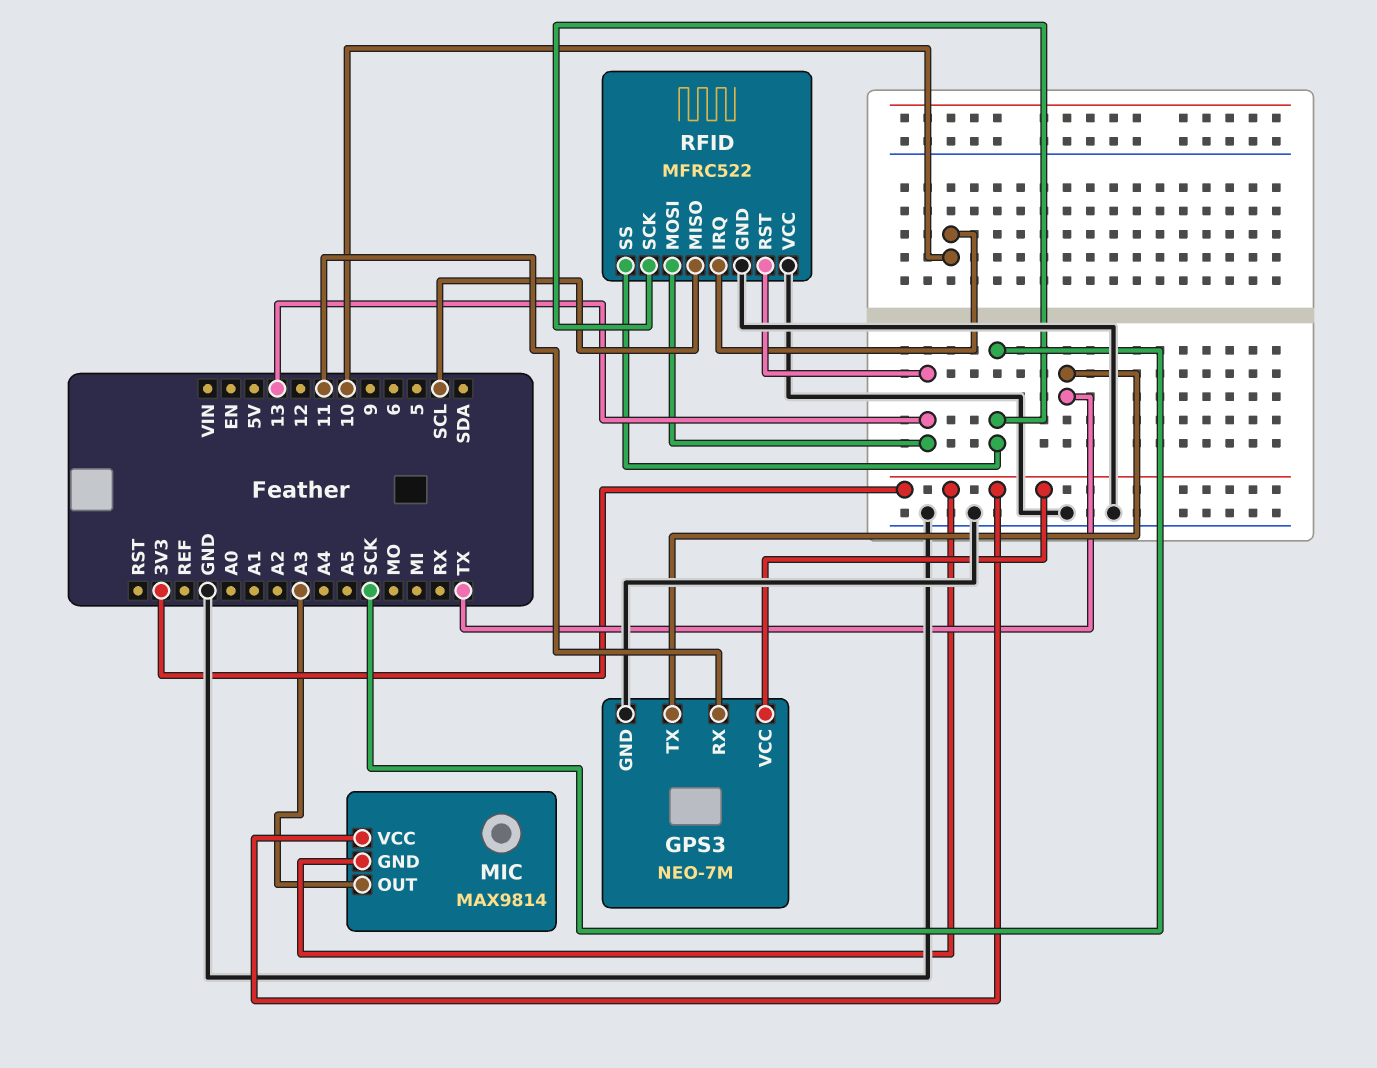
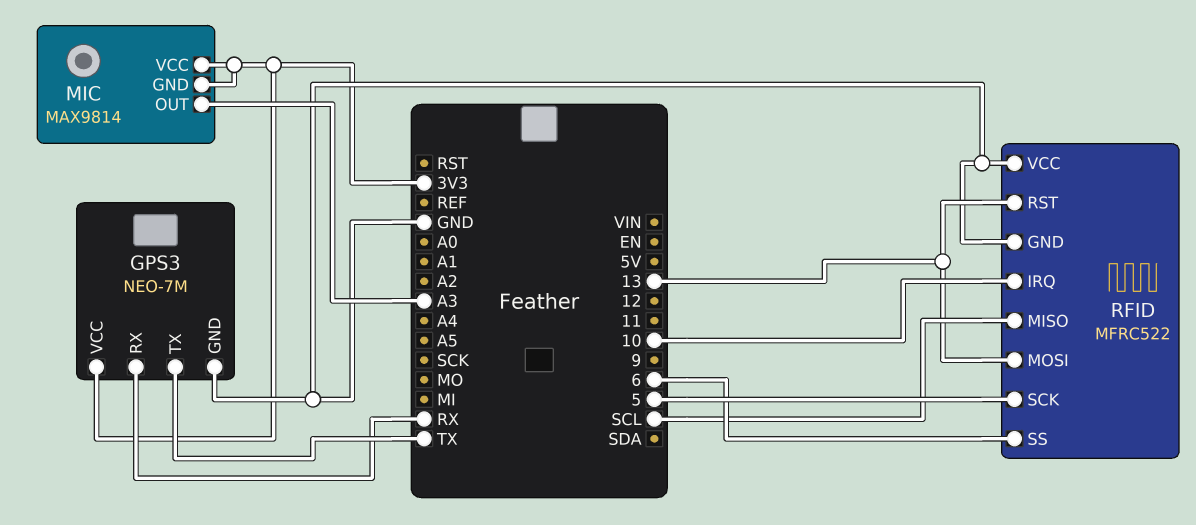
GPS3 pin RX: 11 -> RX
RFID pin SCK: SCK -> 5
RFID pin SS: SCK -> 6

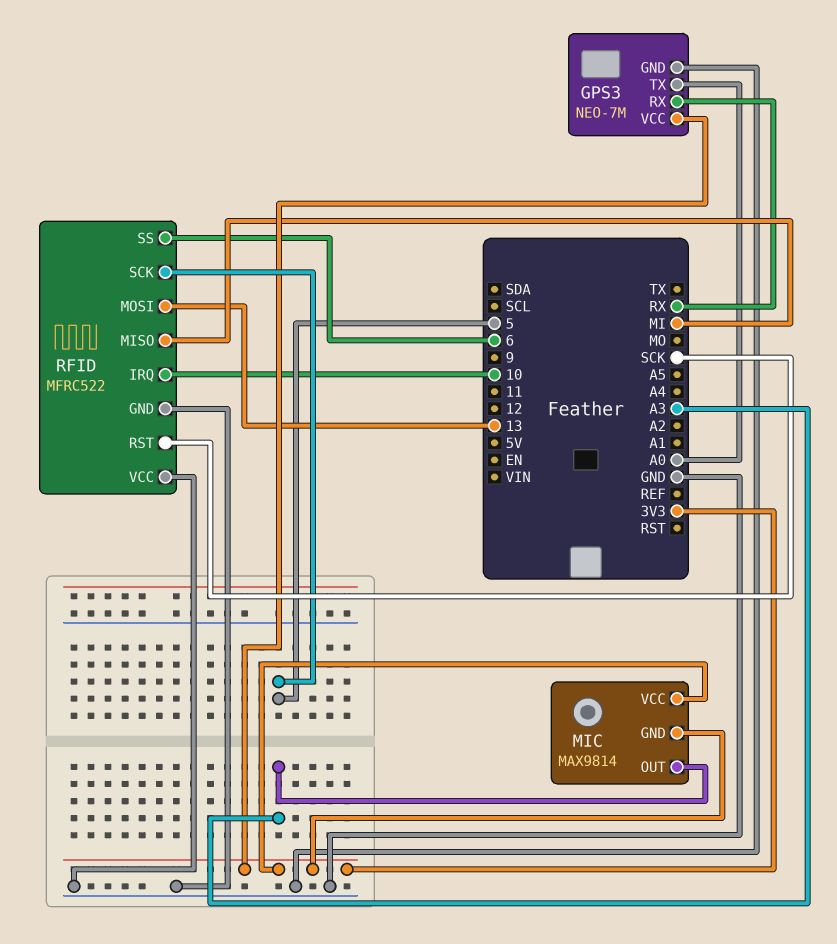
GPS3 pin TX: TX -> A0
RFID pin MISO: SCL -> MI
RFID pin RST: 13 -> SCK

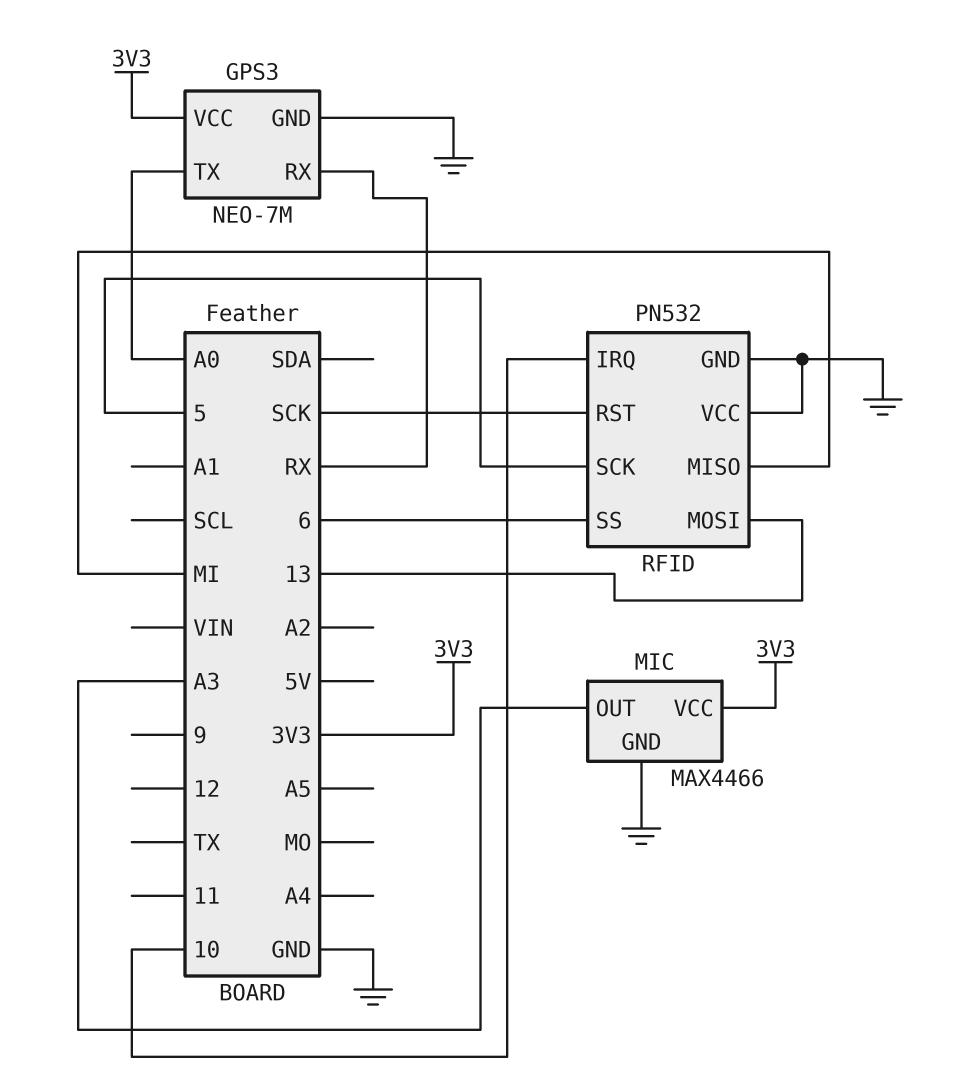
MIC: MAX9814 -> MAX4466
MIC pin GND: 3V3 -> GND
RFID: MFRC522 -> PN532

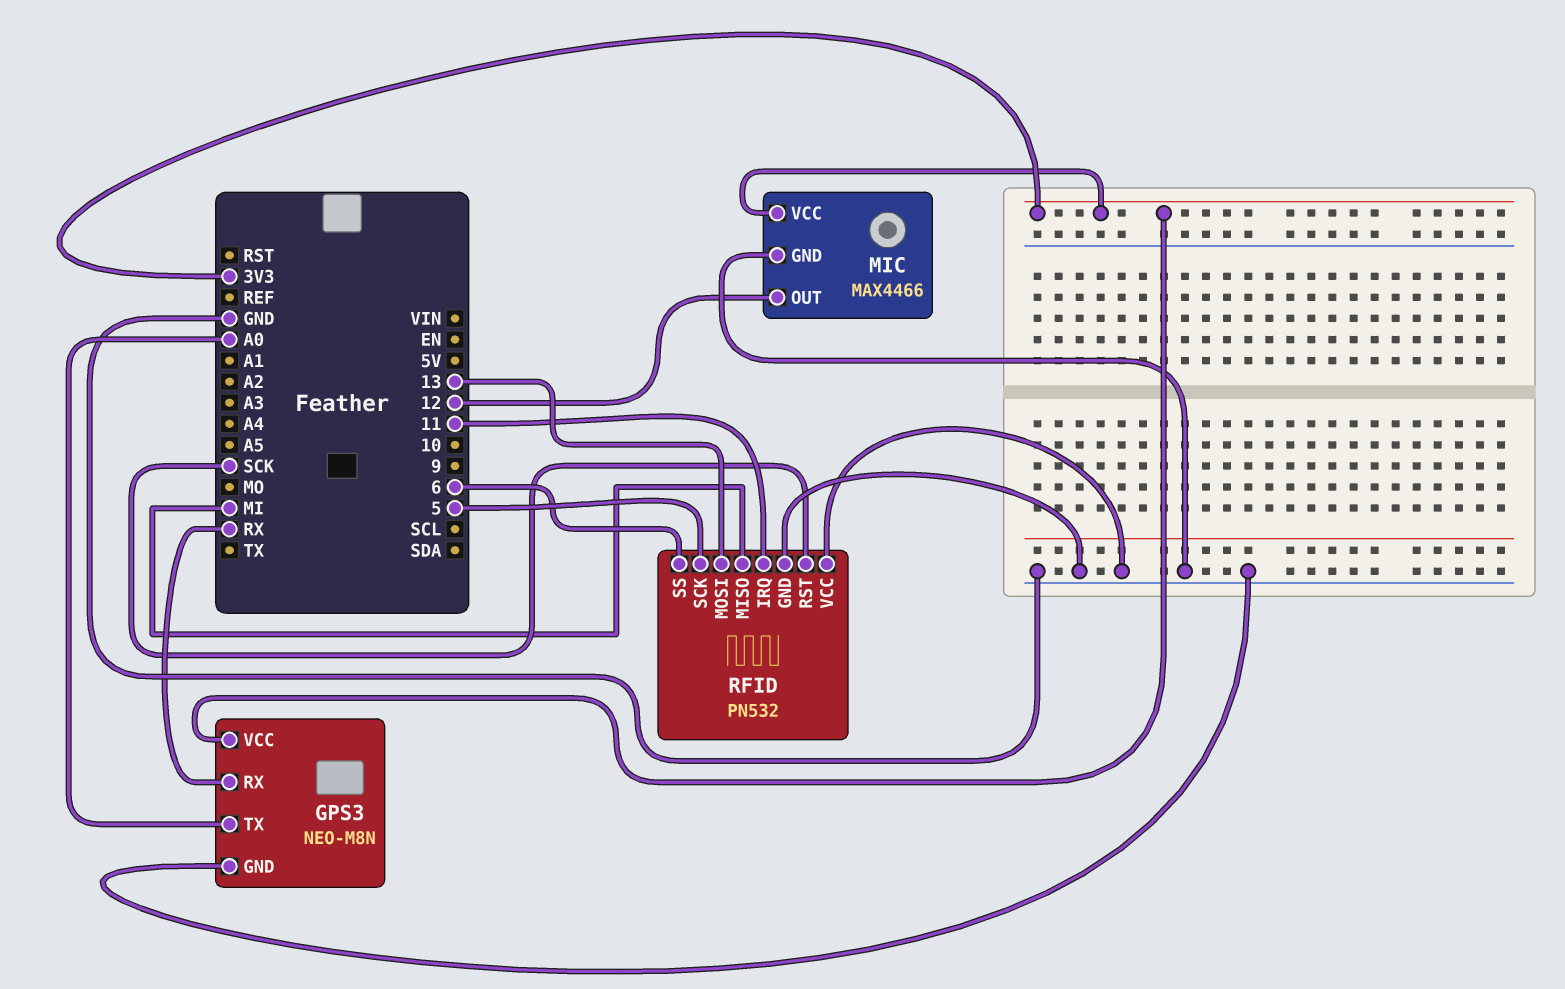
GPS3: NEO-7M -> NEO-M8N
MIC pin OUT: A3 -> 12
RFID pin IRQ: 10 -> 11

